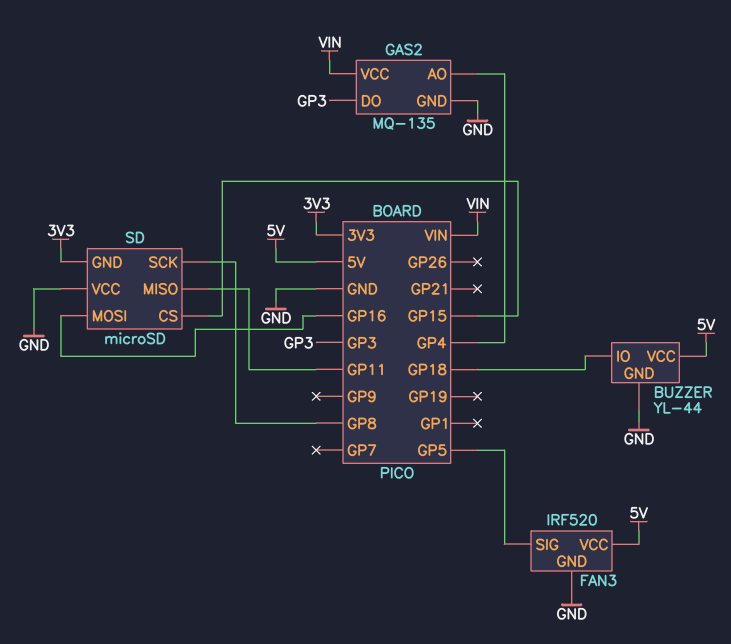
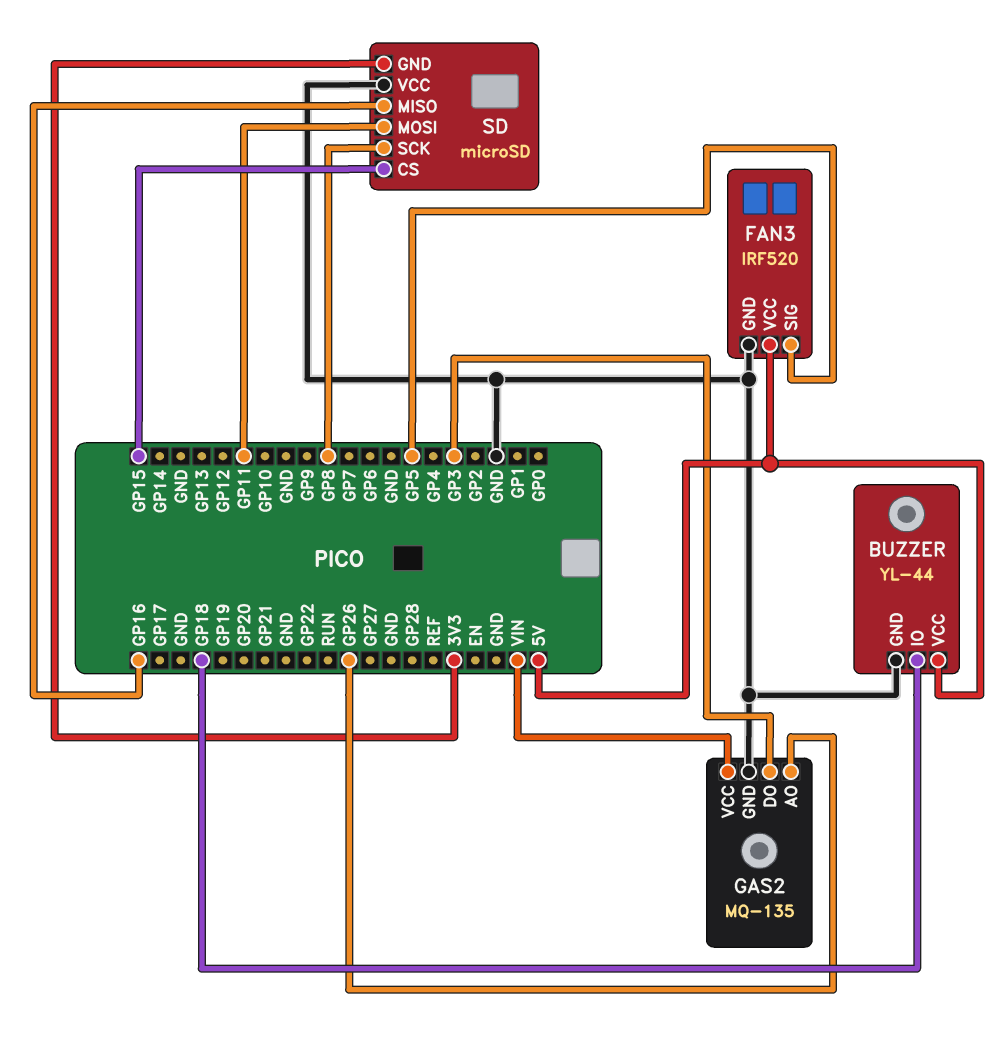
GAS2 pin AO: GP4 -> GP26
SD pin MISO: GP11 -> GP16
SD pin MOSI: GP16 -> GP11

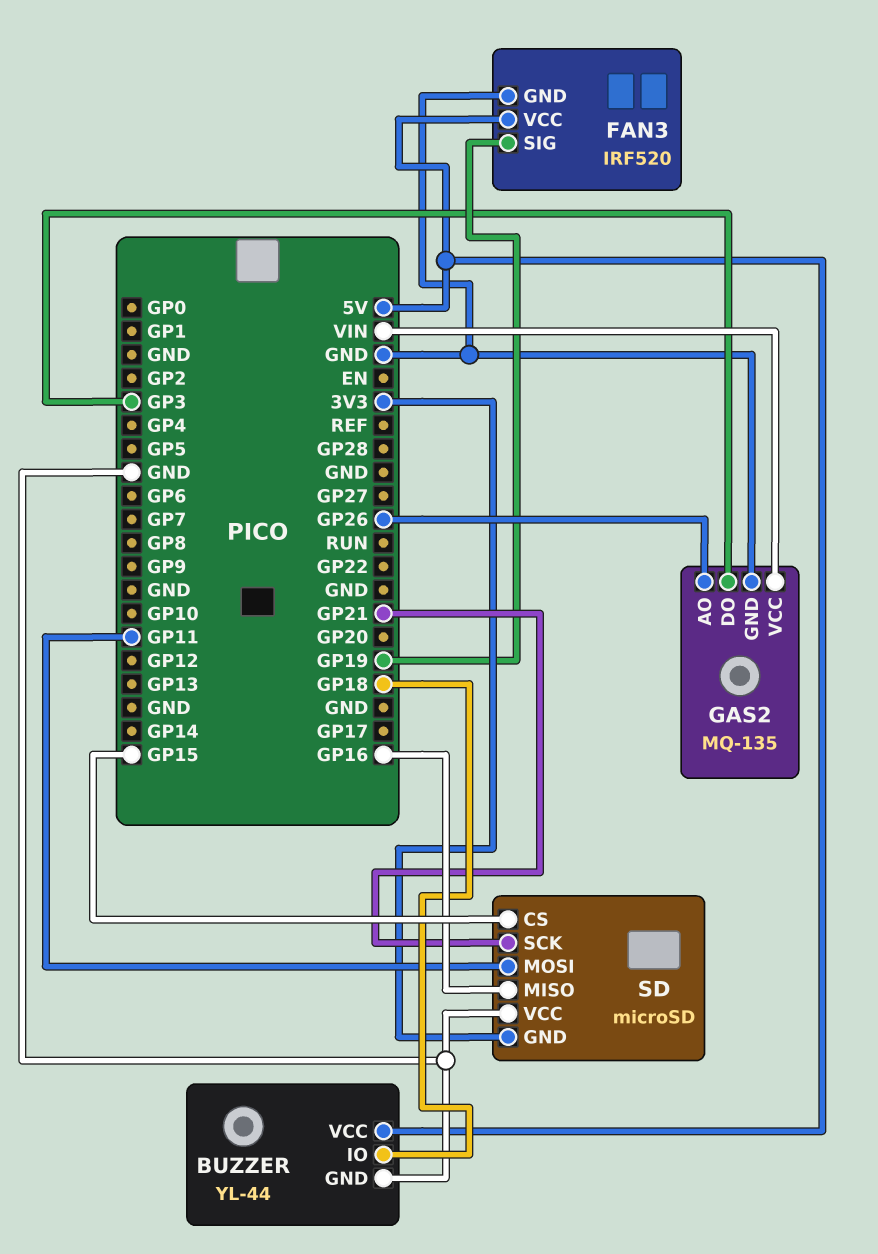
FAN3 pin SIG: GP5 -> GP19
SD pin SCK: GP8 -> GP21

